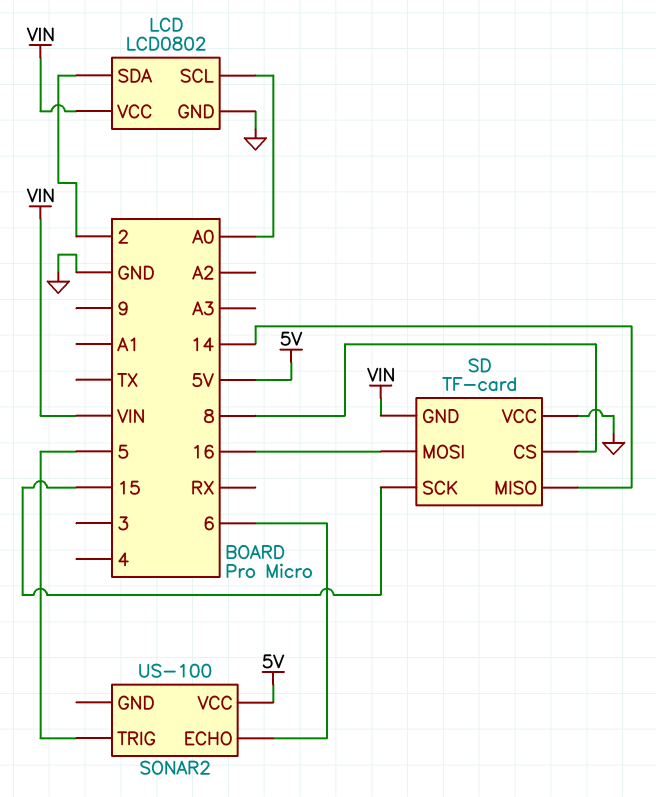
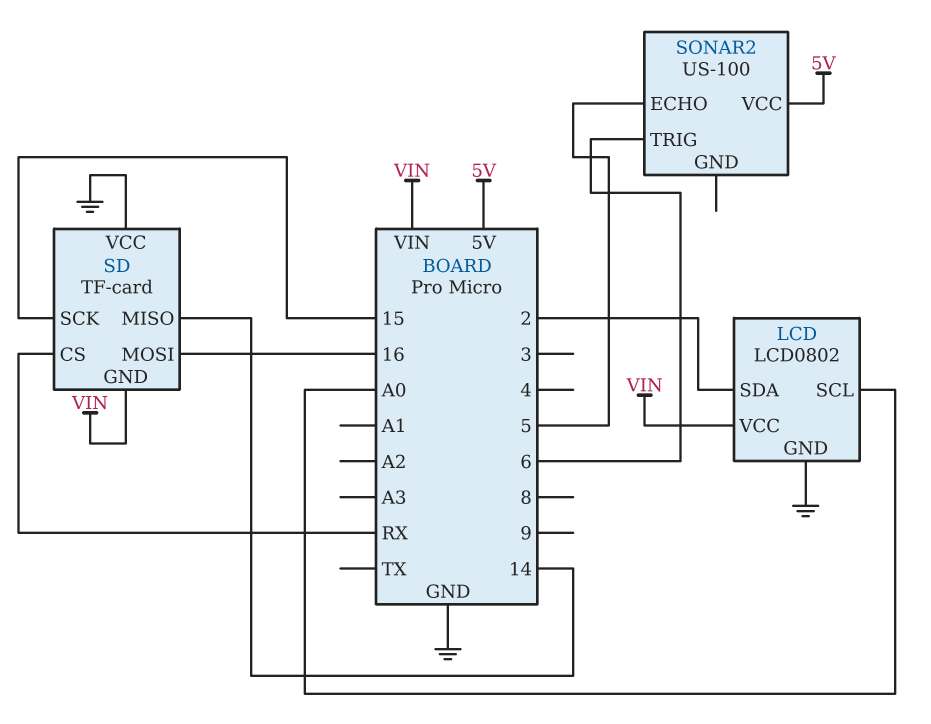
SD pin CS: 8 -> RX
SONAR2 pin ECHO: 6 -> 5
SONAR2 pin TRIG: 5 -> 6

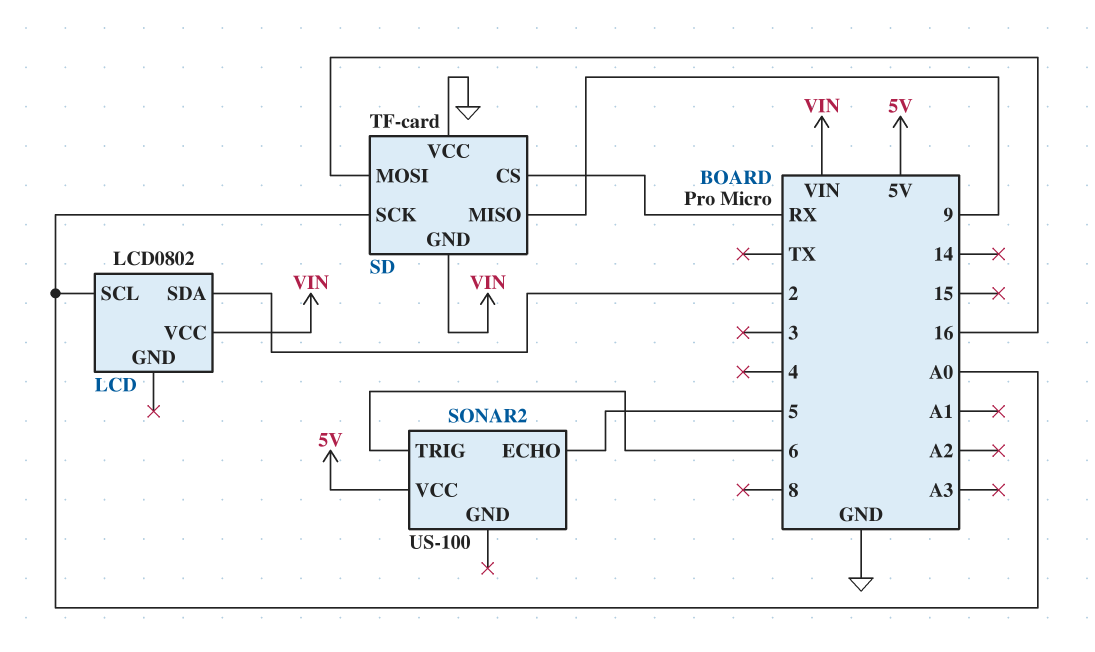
LCD pin GND: GND -> none
SD pin MISO: 14 -> 9
SD pin SCK: 15 -> A0

